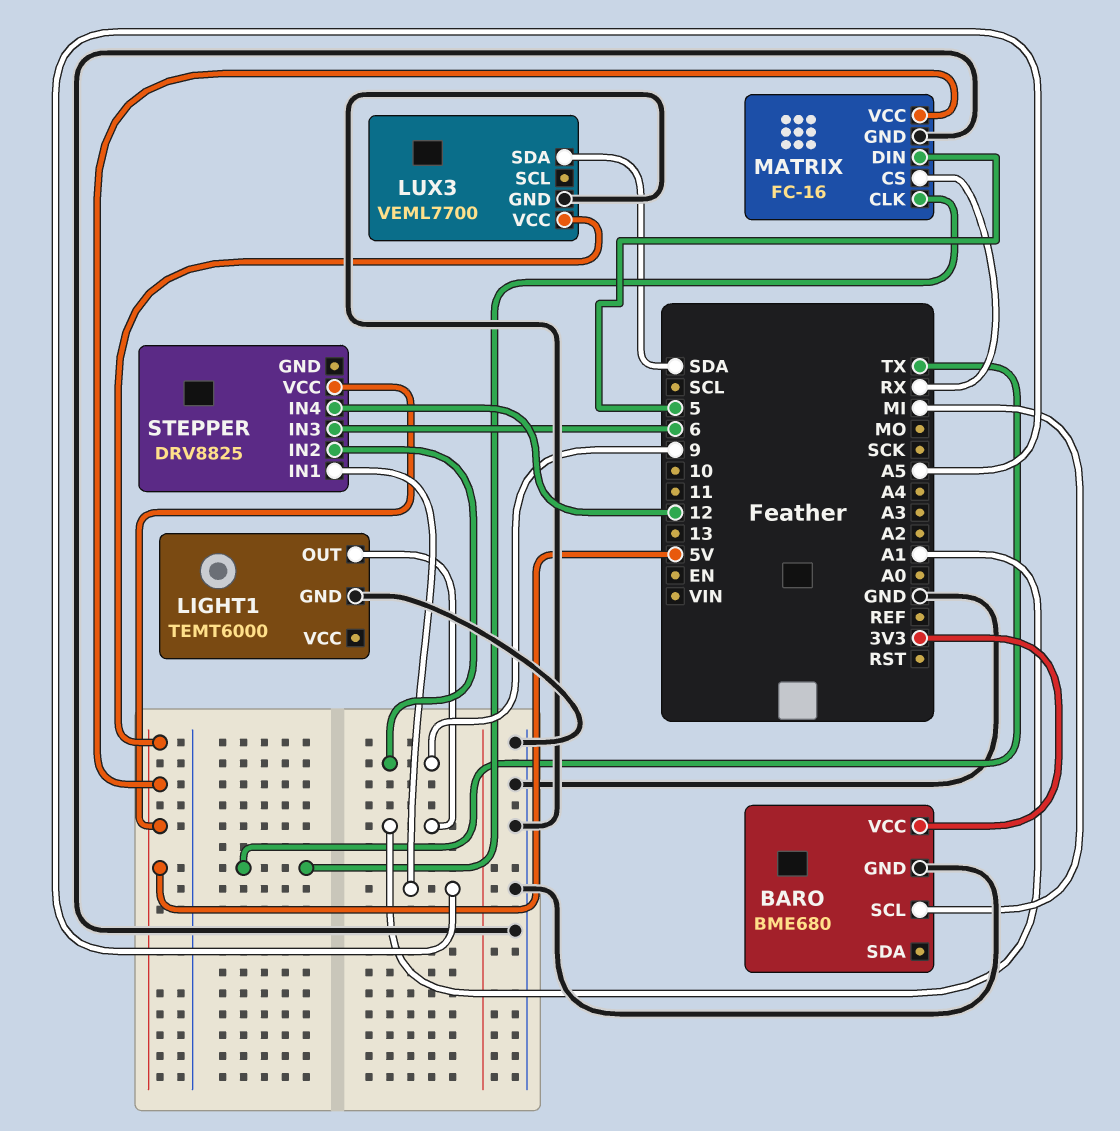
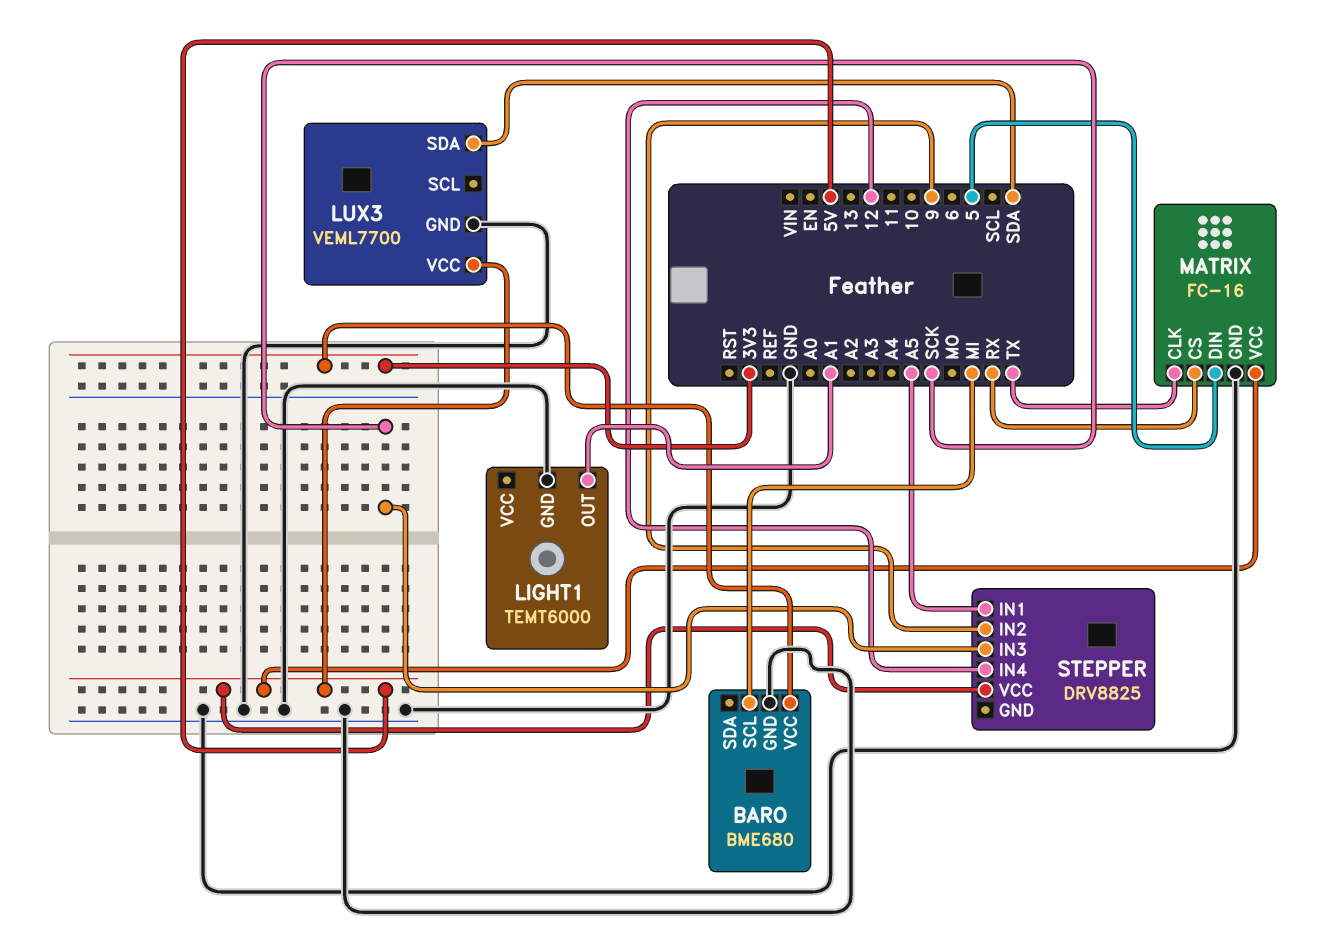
STEPPER pin IN3: 6 -> SCK

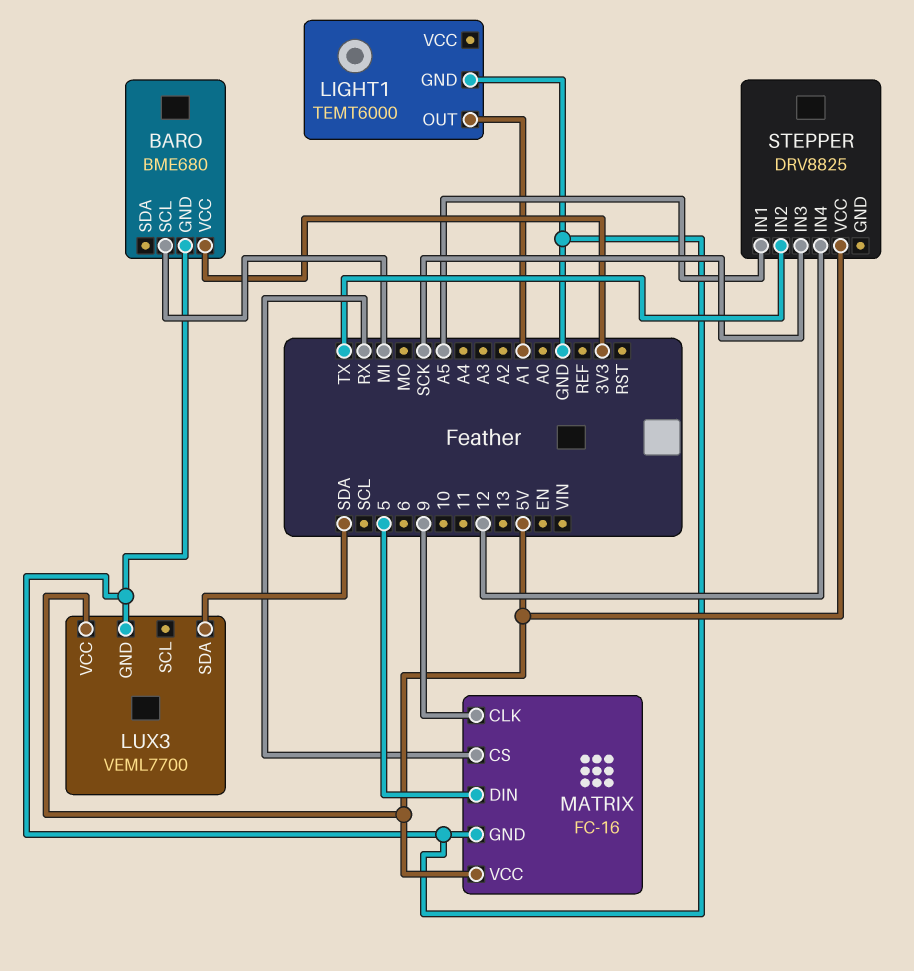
MATRIX pin CLK: TX -> 9
STEPPER pin IN2: 9 -> TX

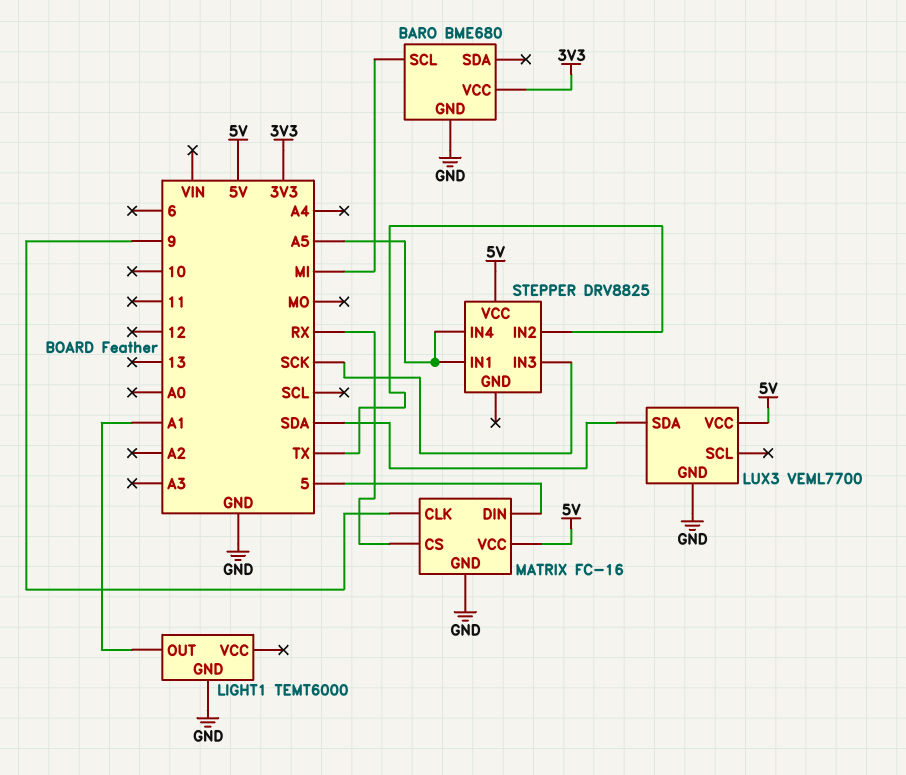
STEPPER pin IN4: 12 -> A5

